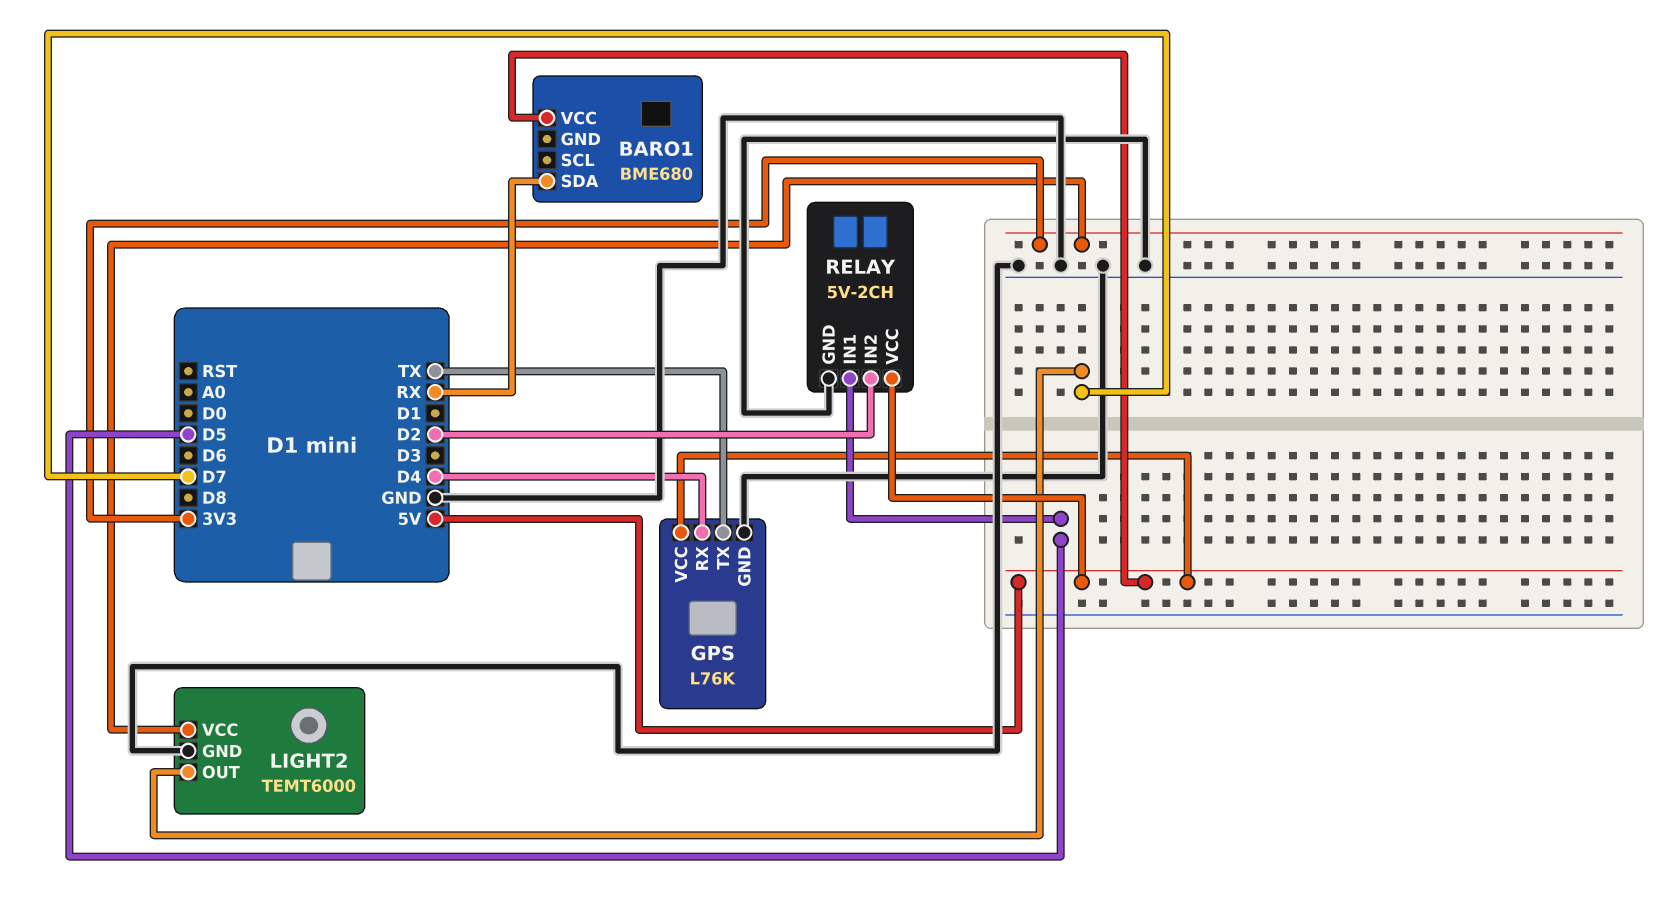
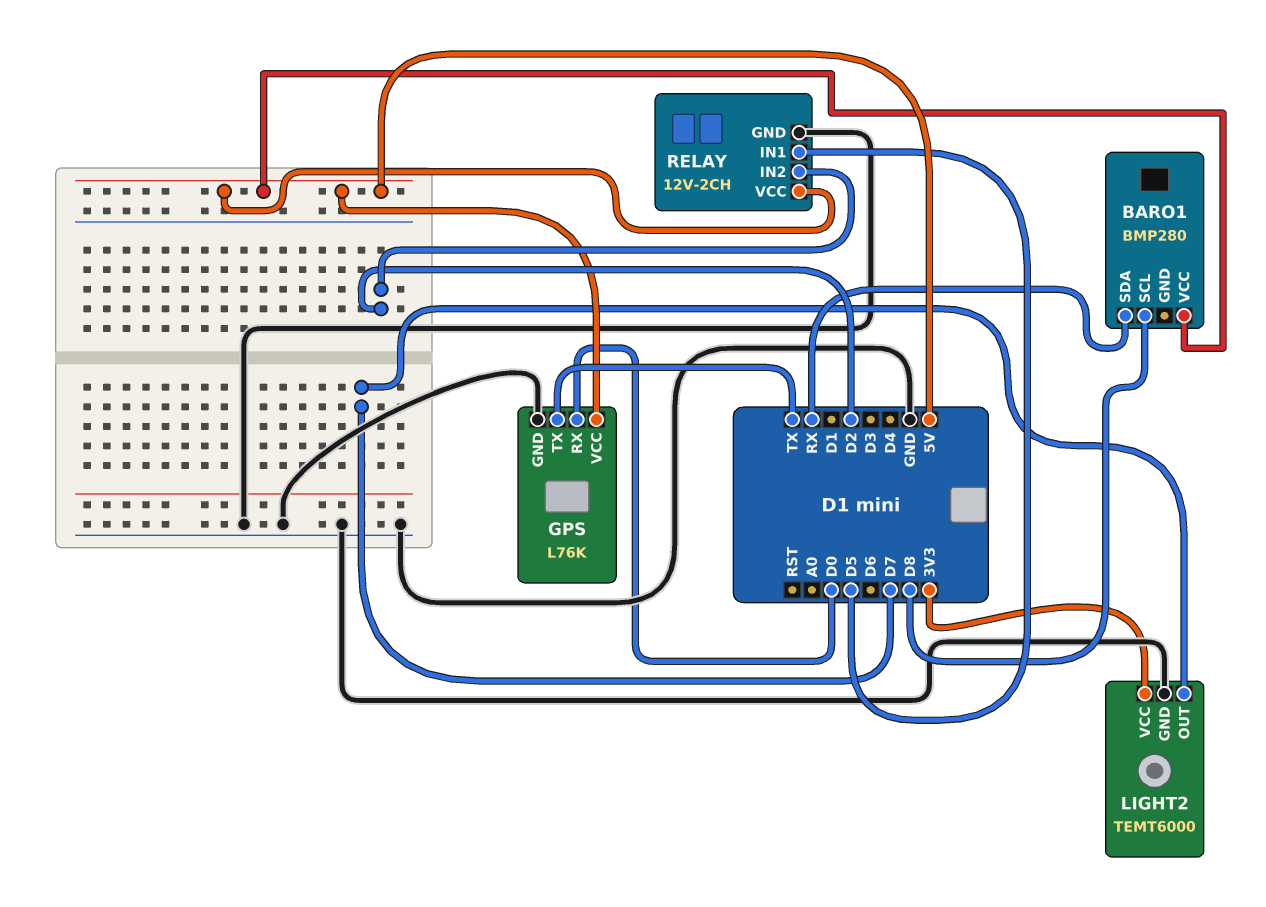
BARO1: BME680 -> BMP280
BARO1 pin SCL: none -> D8
GPS pin RX: D4 -> D0
RELAY: 5V-2CH -> 12V-2CH

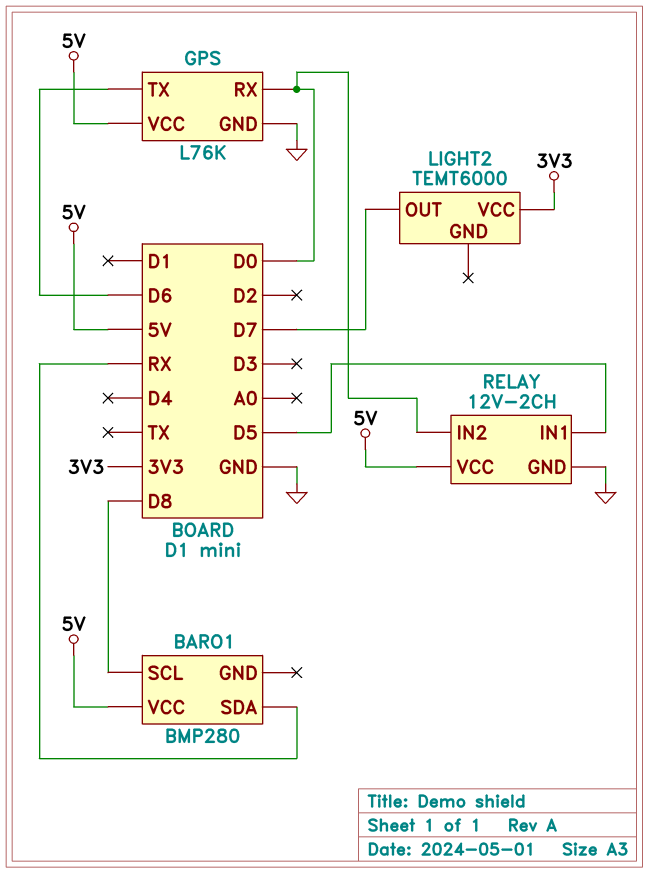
GPS pin TX: TX -> D6
LIGHT2 pin GND: GND -> none
RELAY pin IN2: D2 -> D0

